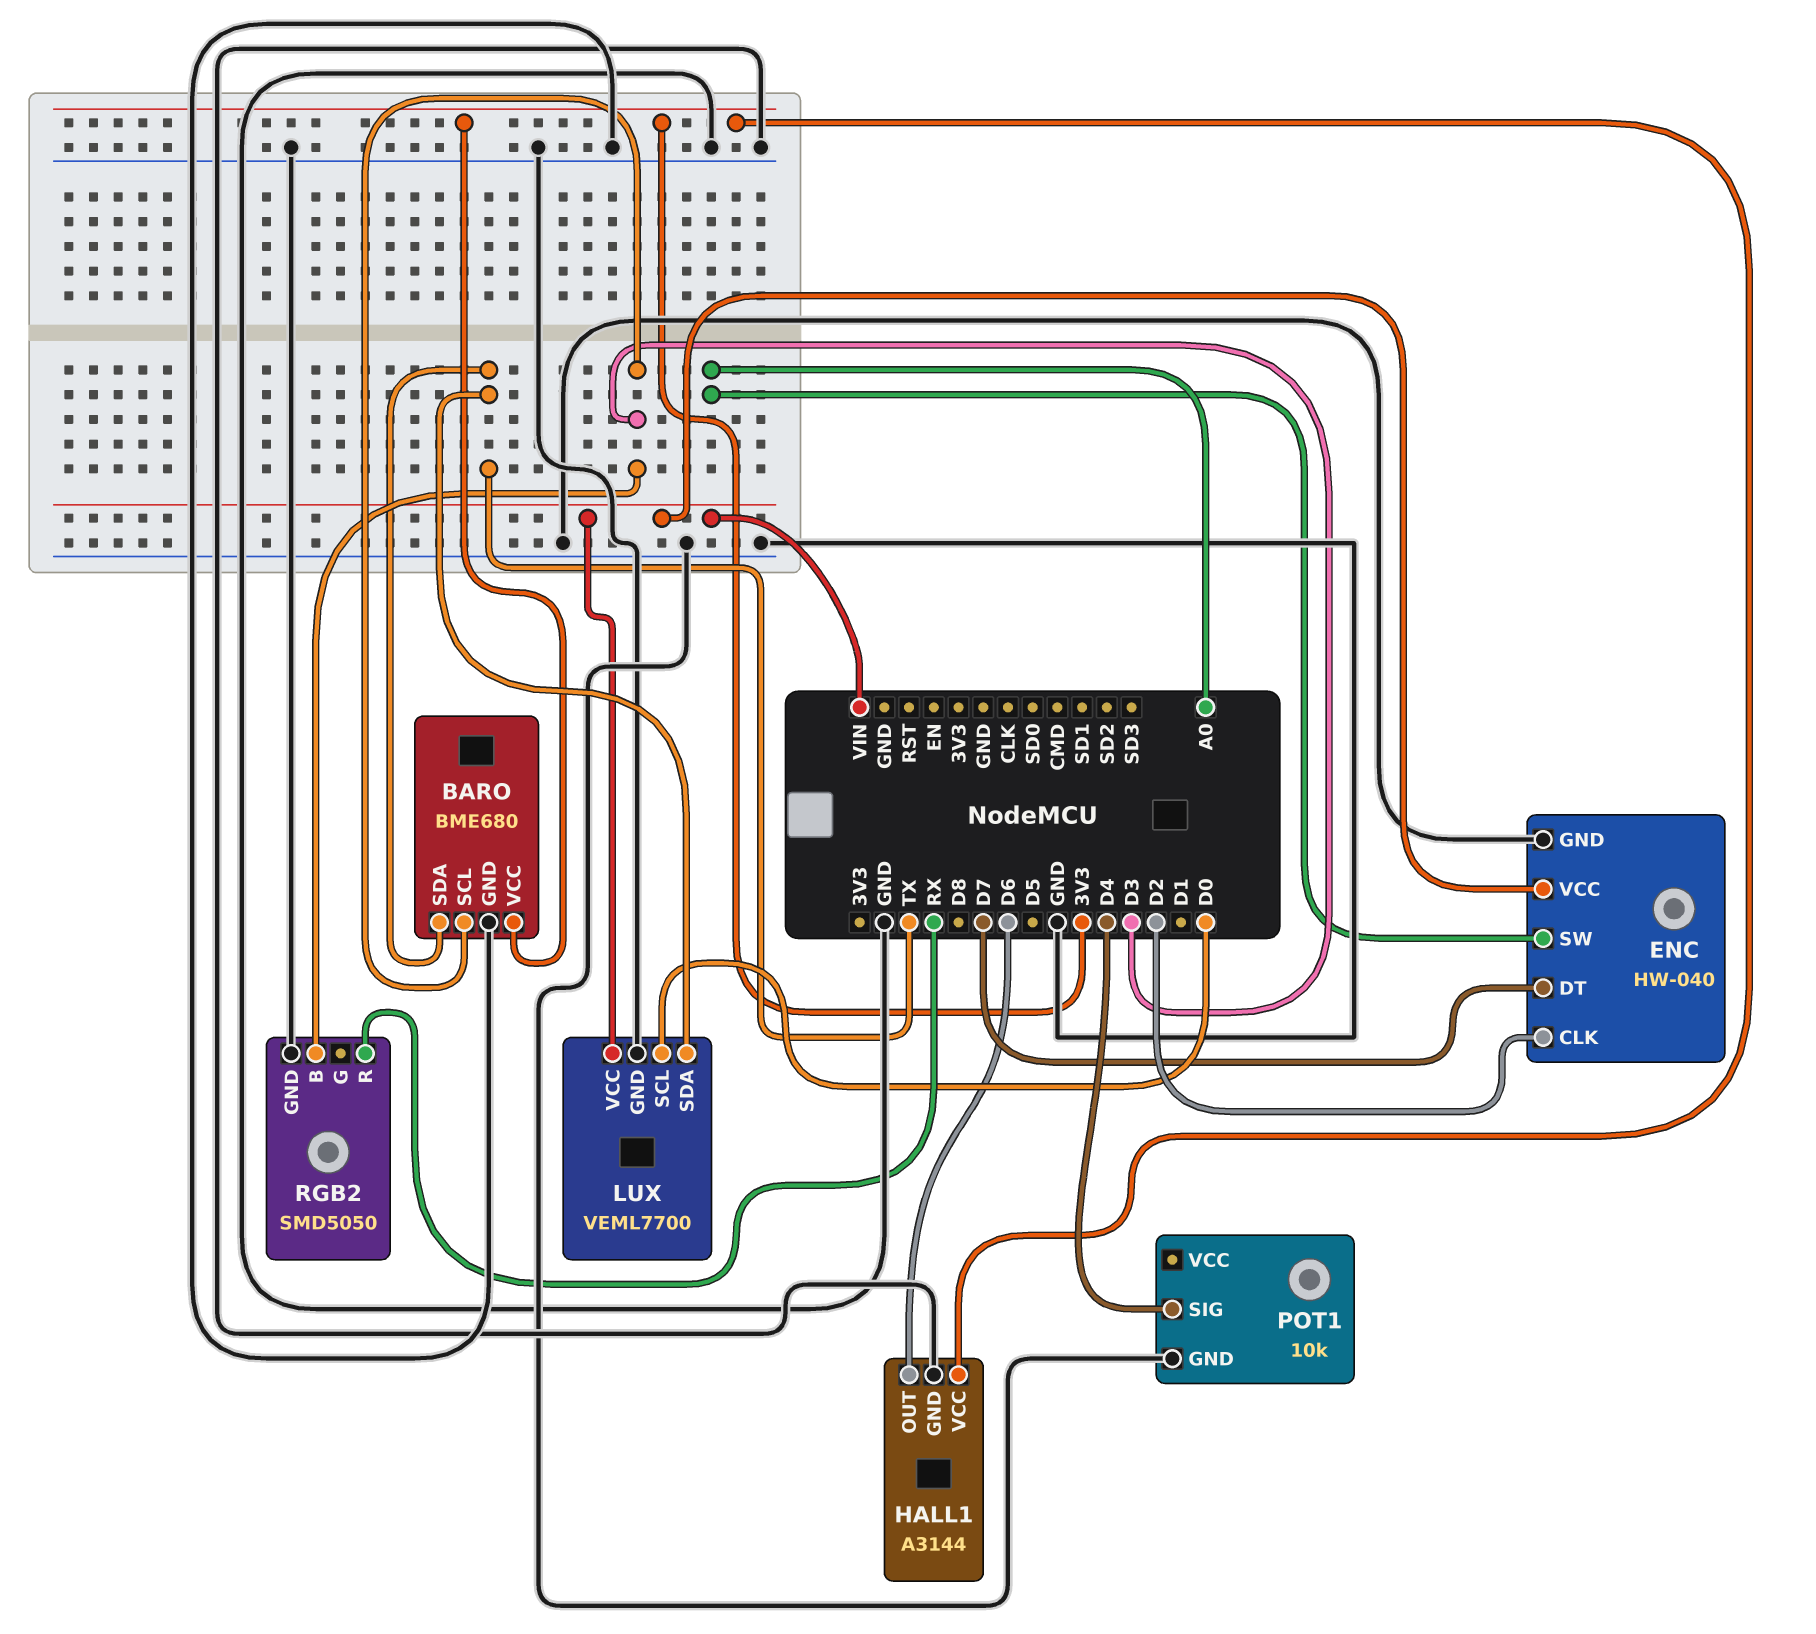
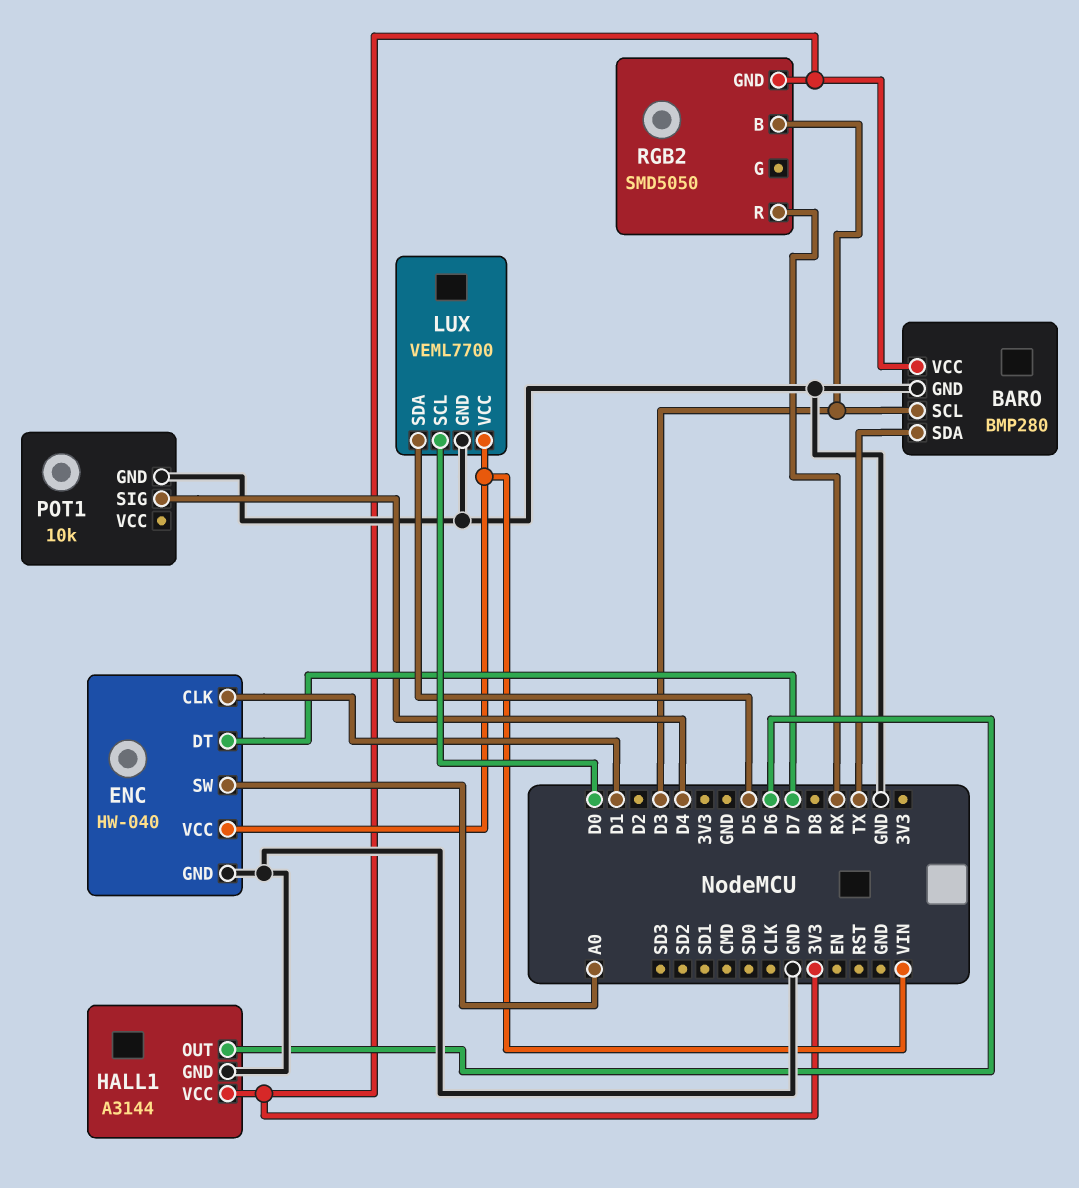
BARO: BME680 -> BMP280
ENC pin CLK: D2 -> D1
LUX pin SDA: TX -> D5
RGB2 pin GND: GND -> 3V3

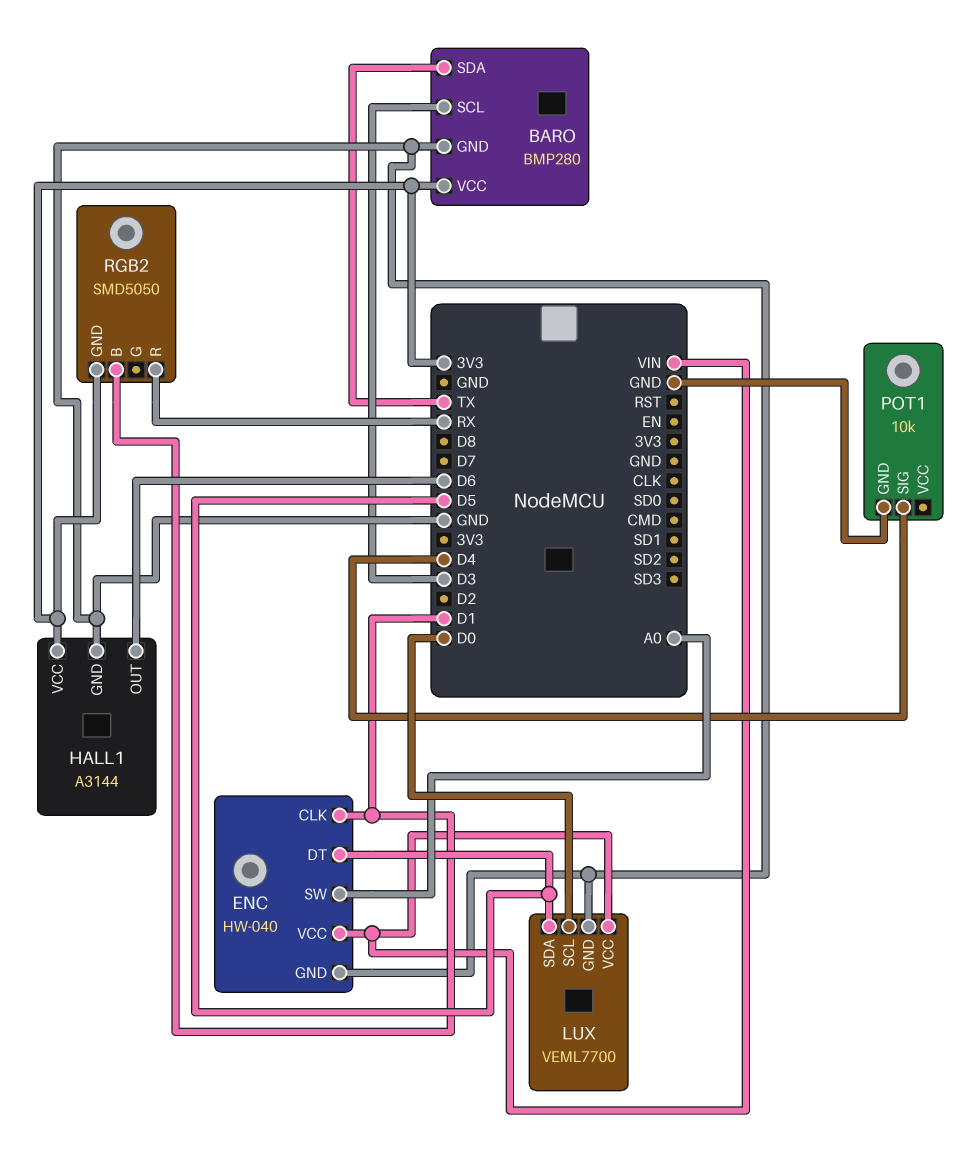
ENC pin DT: D7 -> D5
RGB2 pin B: D3 -> D1

